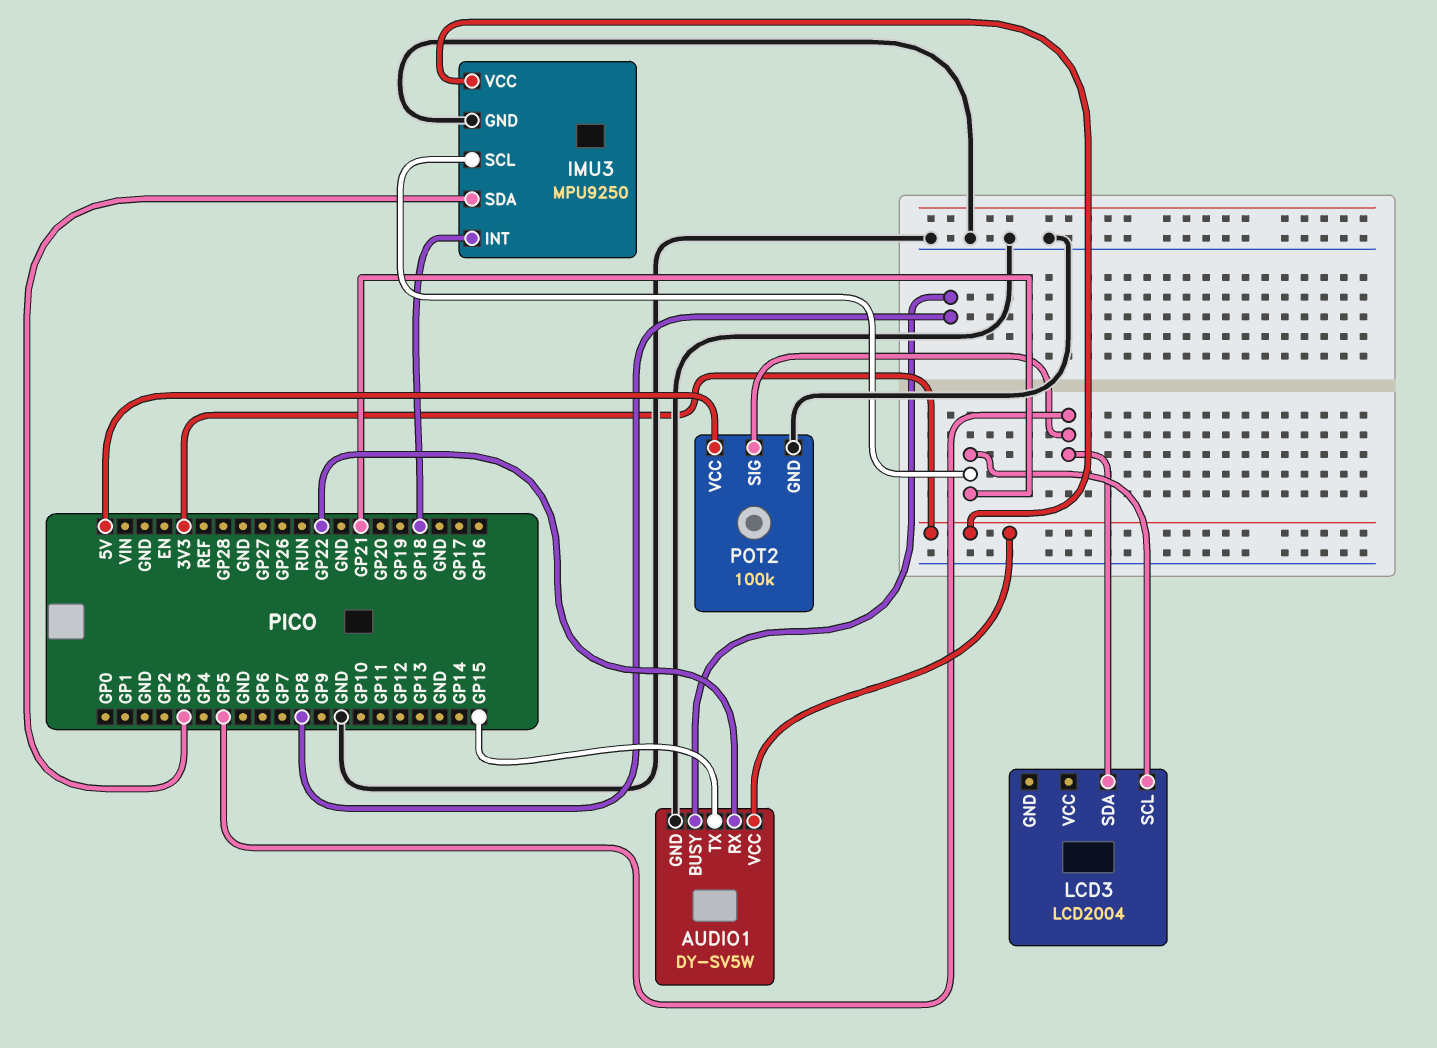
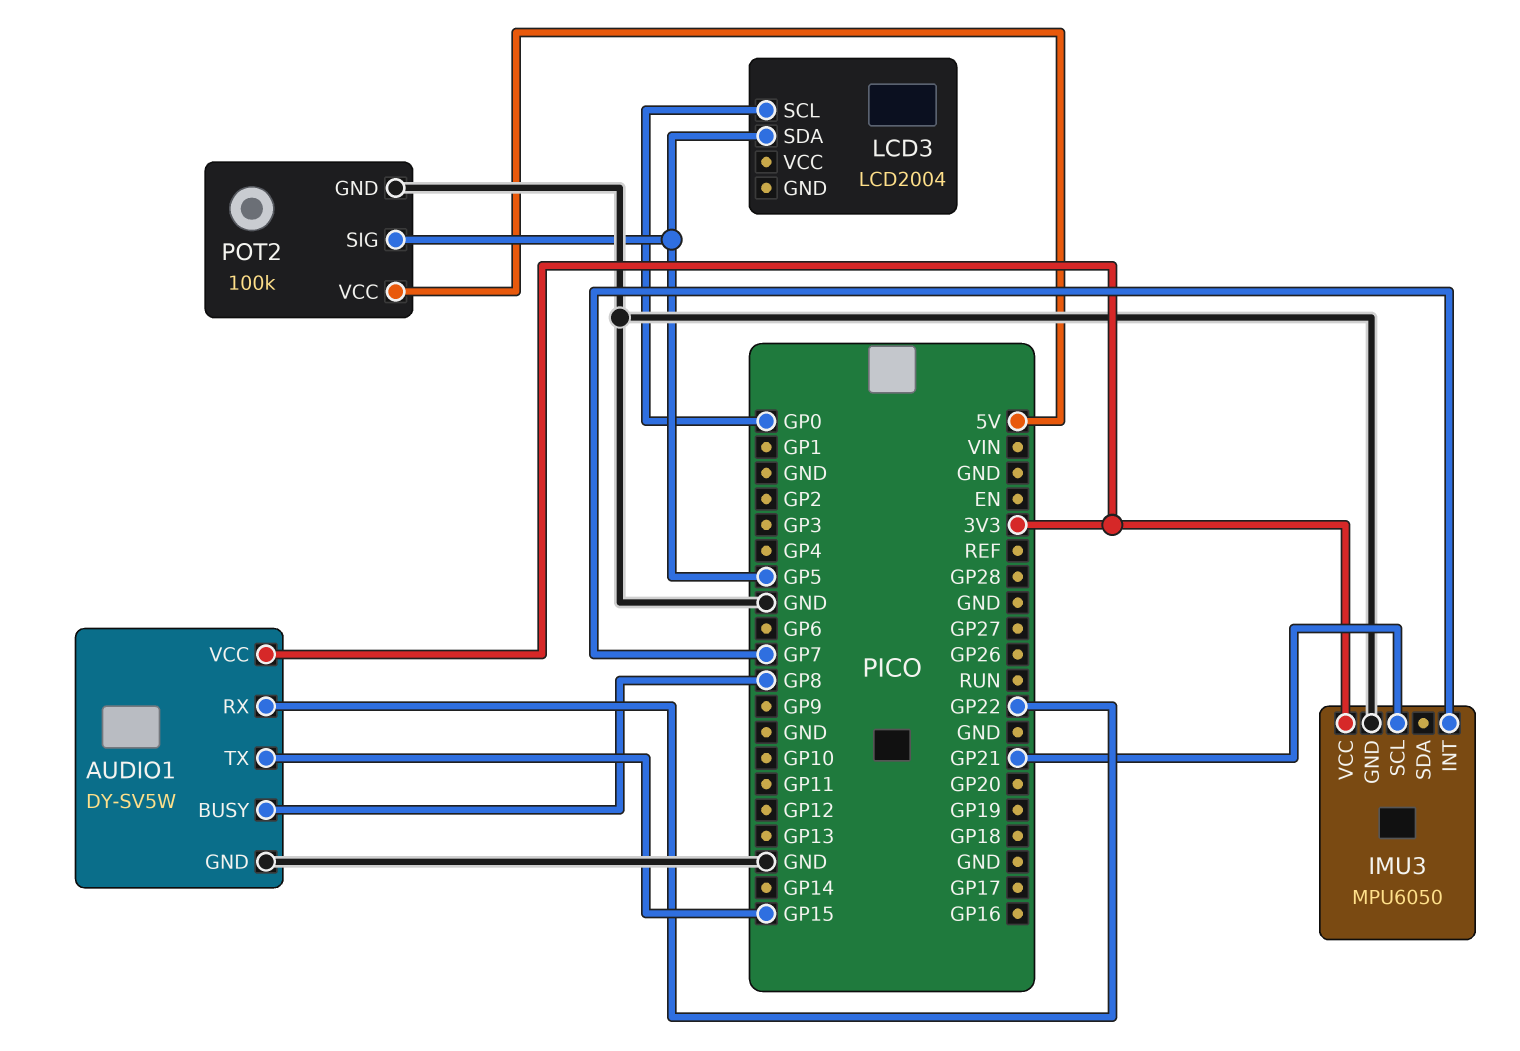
IMU3: MPU9250 -> MPU6050
IMU3 pin INT: GP18 -> GP7
IMU3 pin SDA: GP3 -> none
LCD3 pin SCL: GP21 -> GP0

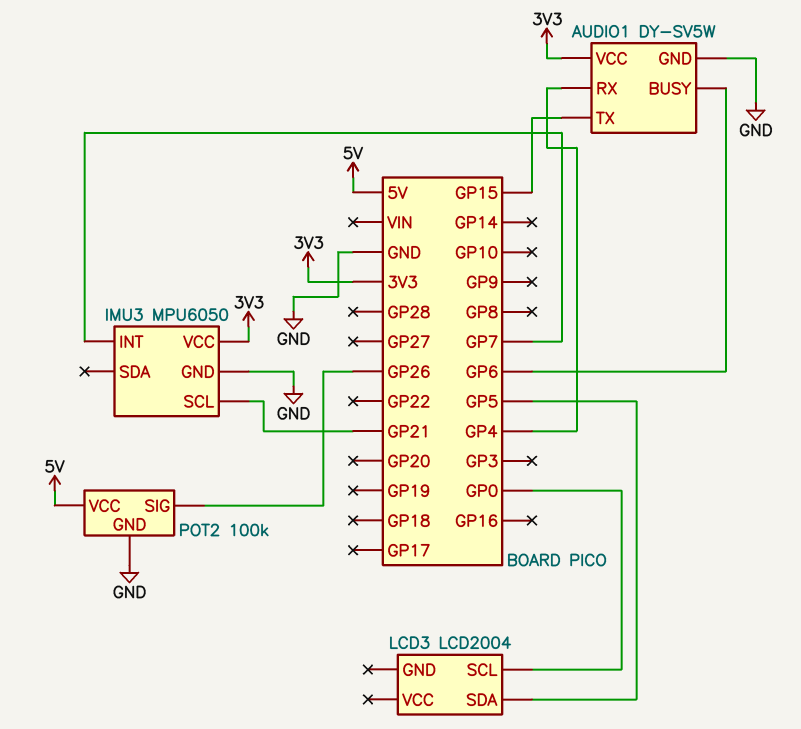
AUDIO1 pin BUSY: GP8 -> GP6
AUDIO1 pin RX: GP22 -> GP4
POT2 pin SIG: GP5 -> GP26

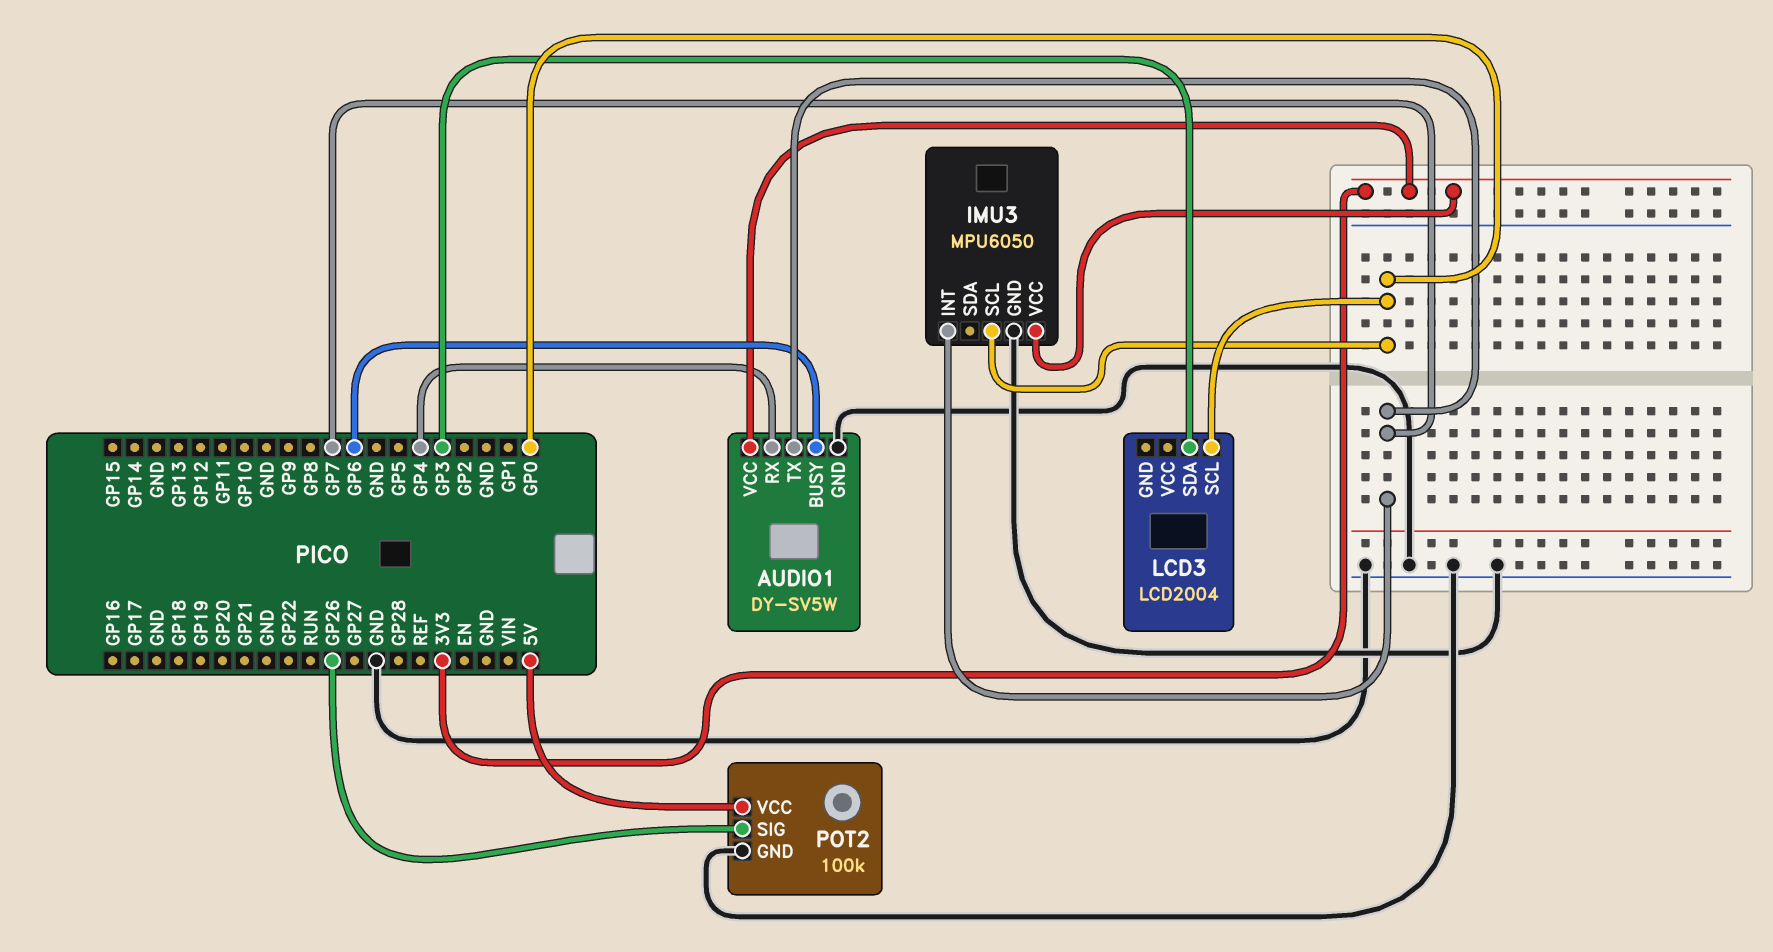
AUDIO1 pin TX: GP15 -> GP7
IMU3 pin SCL: GP21 -> GP0
LCD3 pin SDA: GP5 -> GP3

